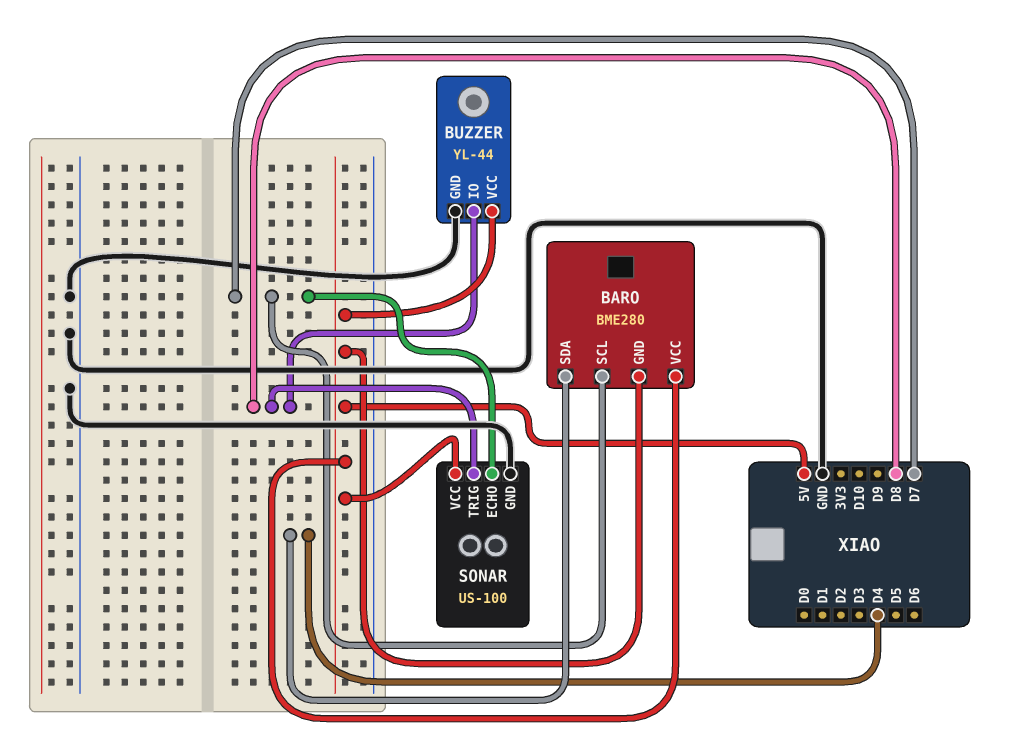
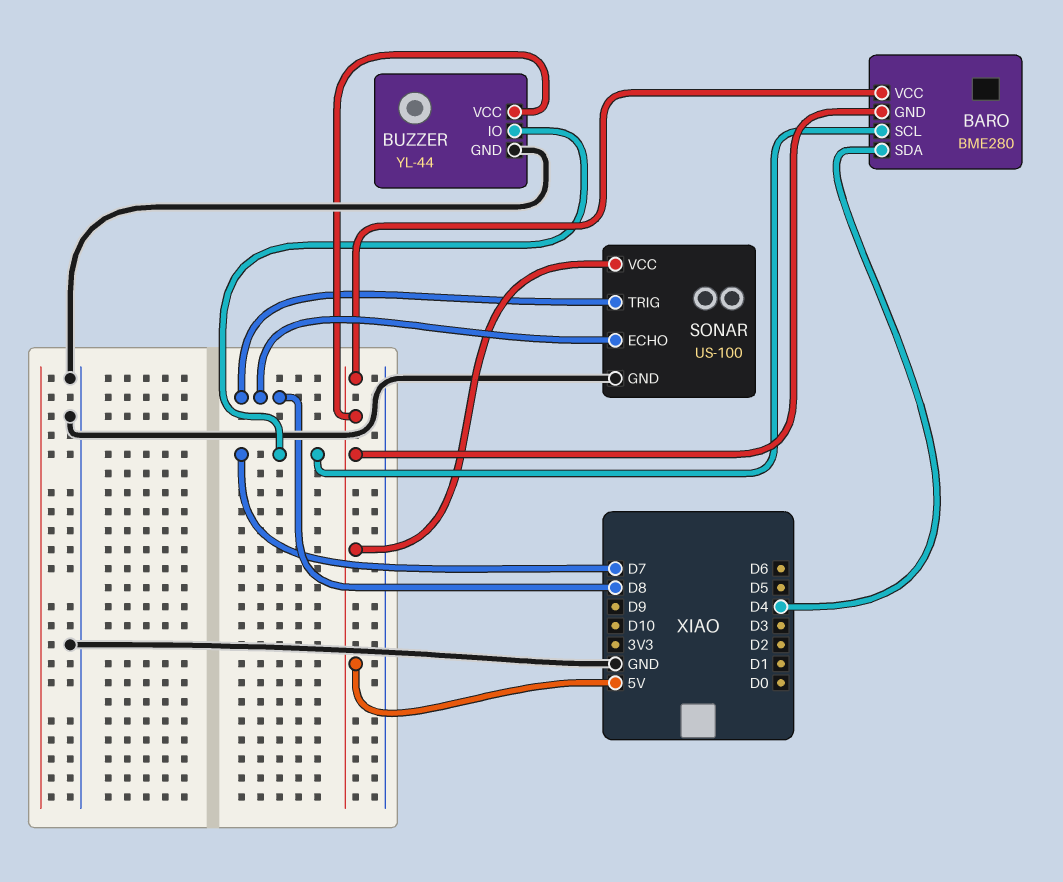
BUZZER pin IO: D8 -> D7
SONAR pin ECHO: D7 -> D8

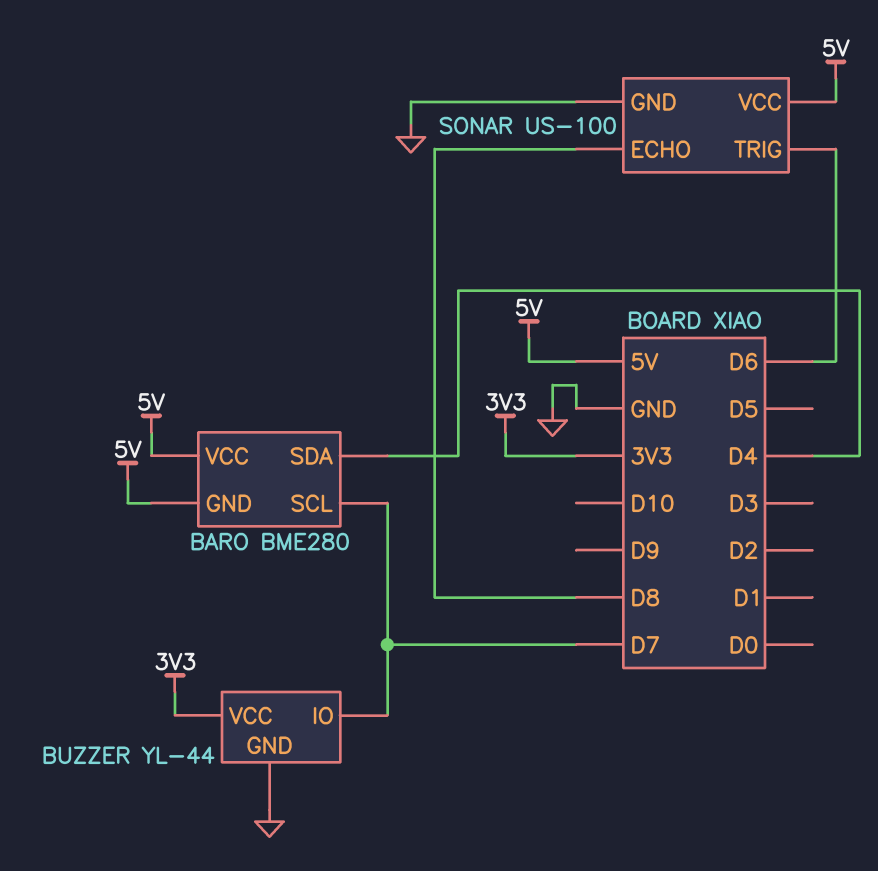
BUZZER pin VCC: 5V -> 3V3
SONAR pin TRIG: D8 -> D6

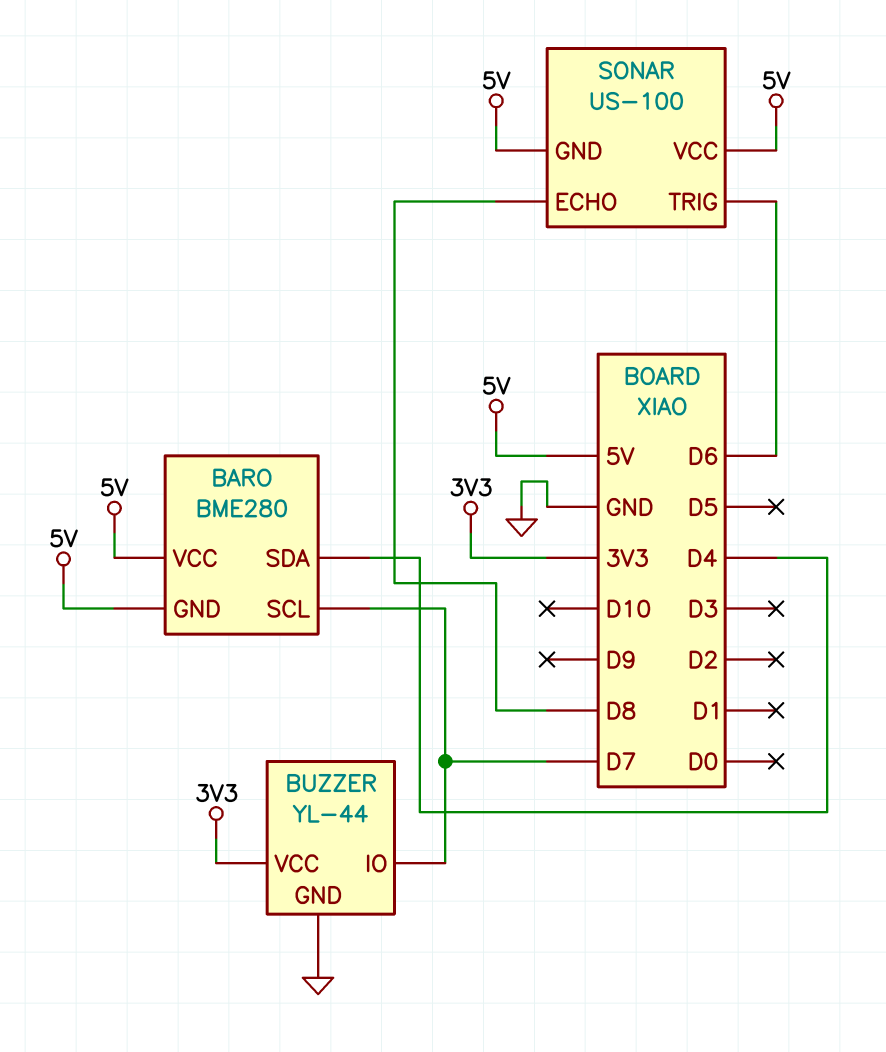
SONAR pin GND: GND -> 5V

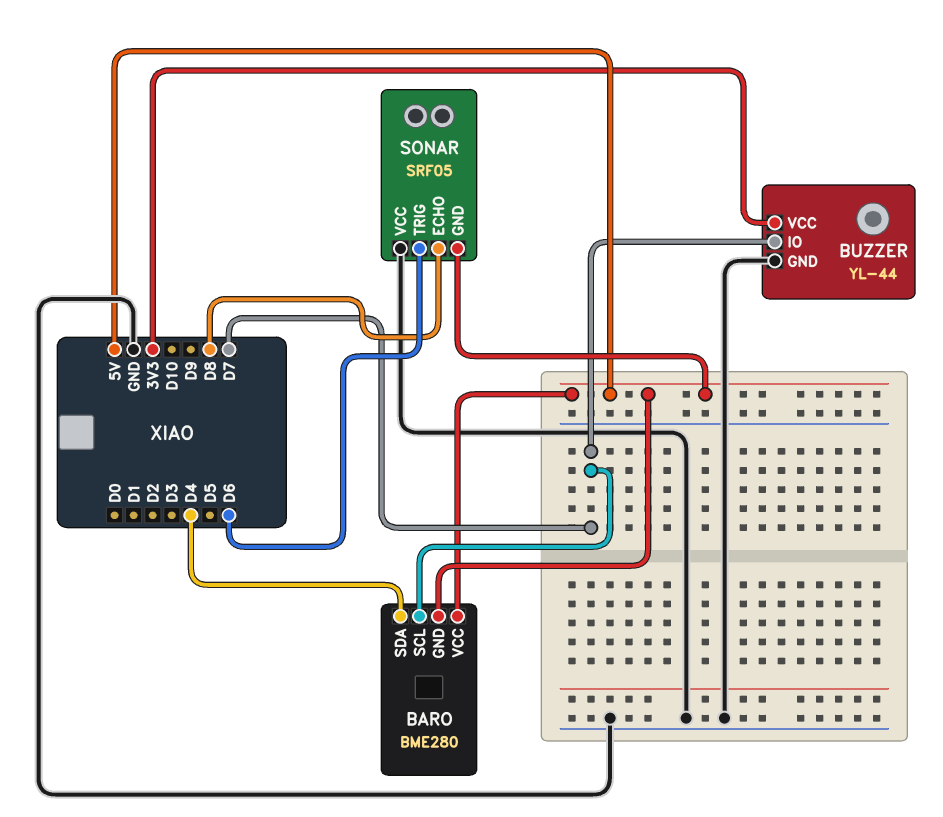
SONAR: US-100 -> SRF05
SONAR pin VCC: 5V -> GND

